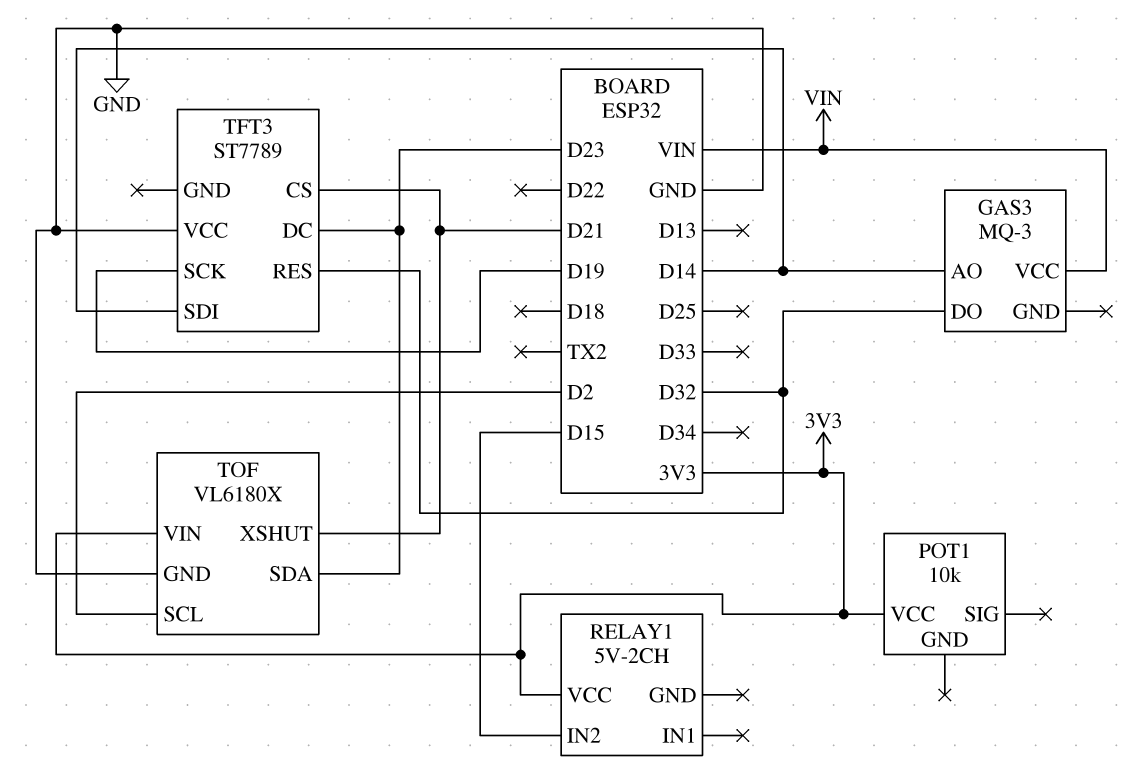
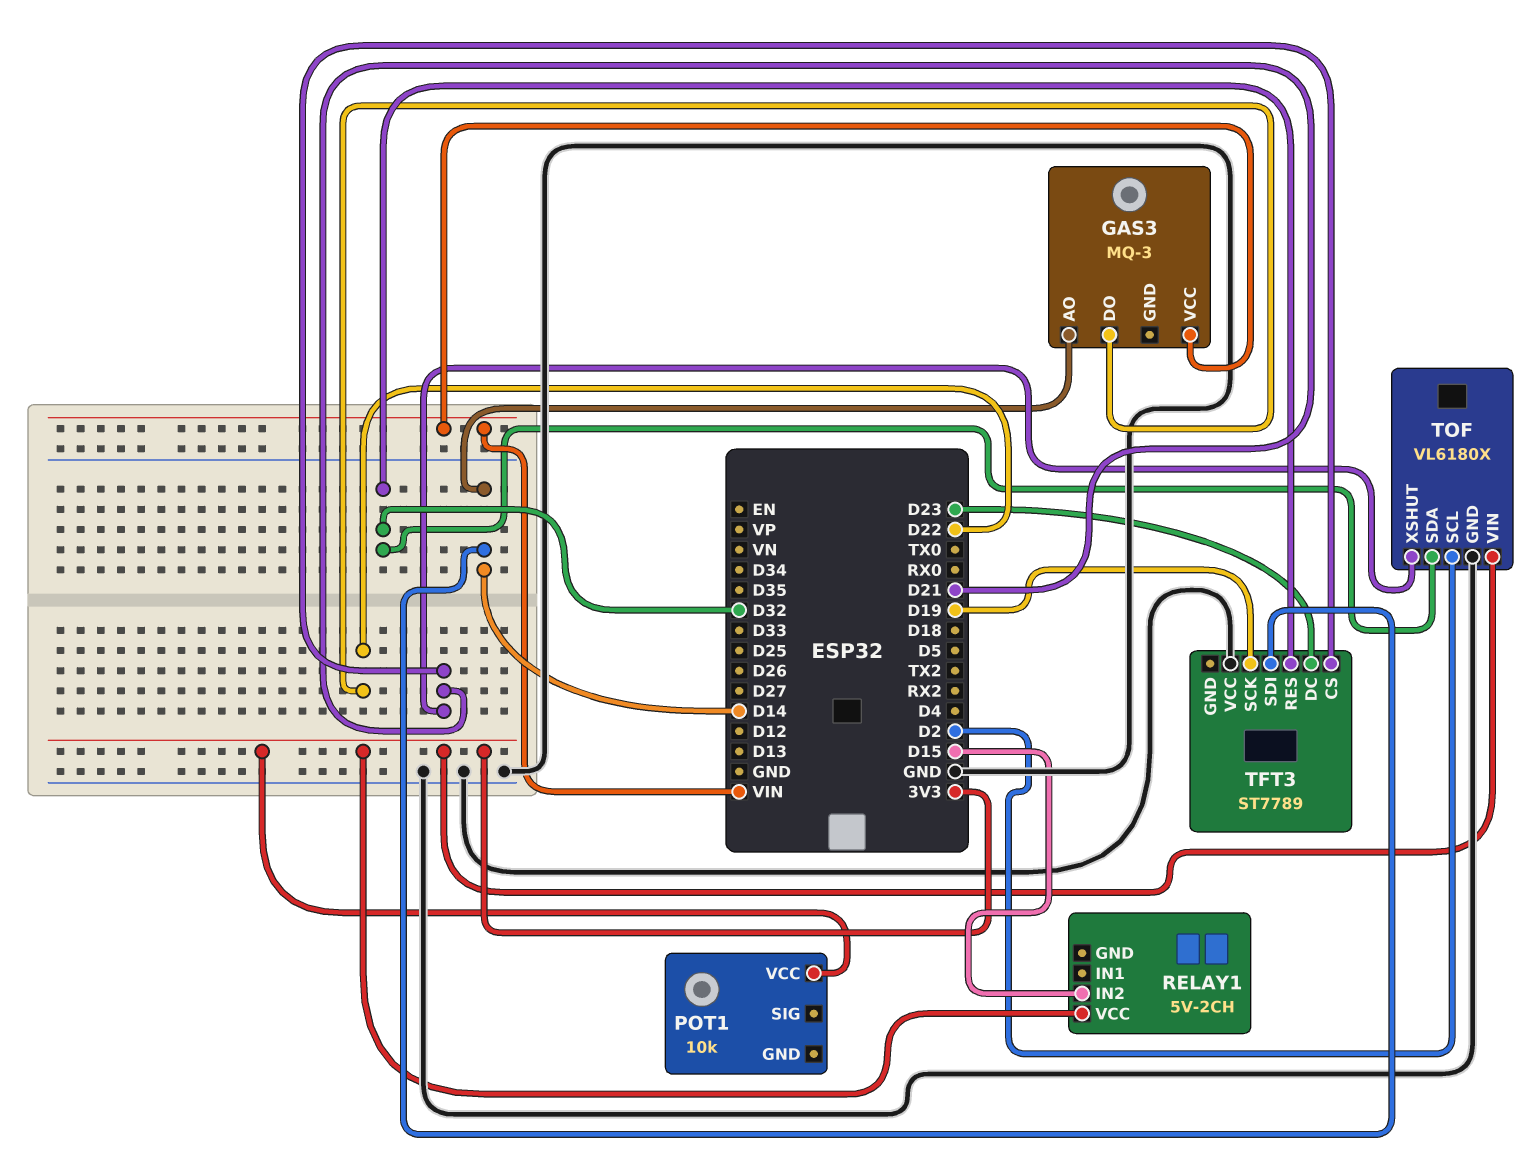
GAS3 pin DO: D32 -> D22
TOF pin SDA: D23 -> D32

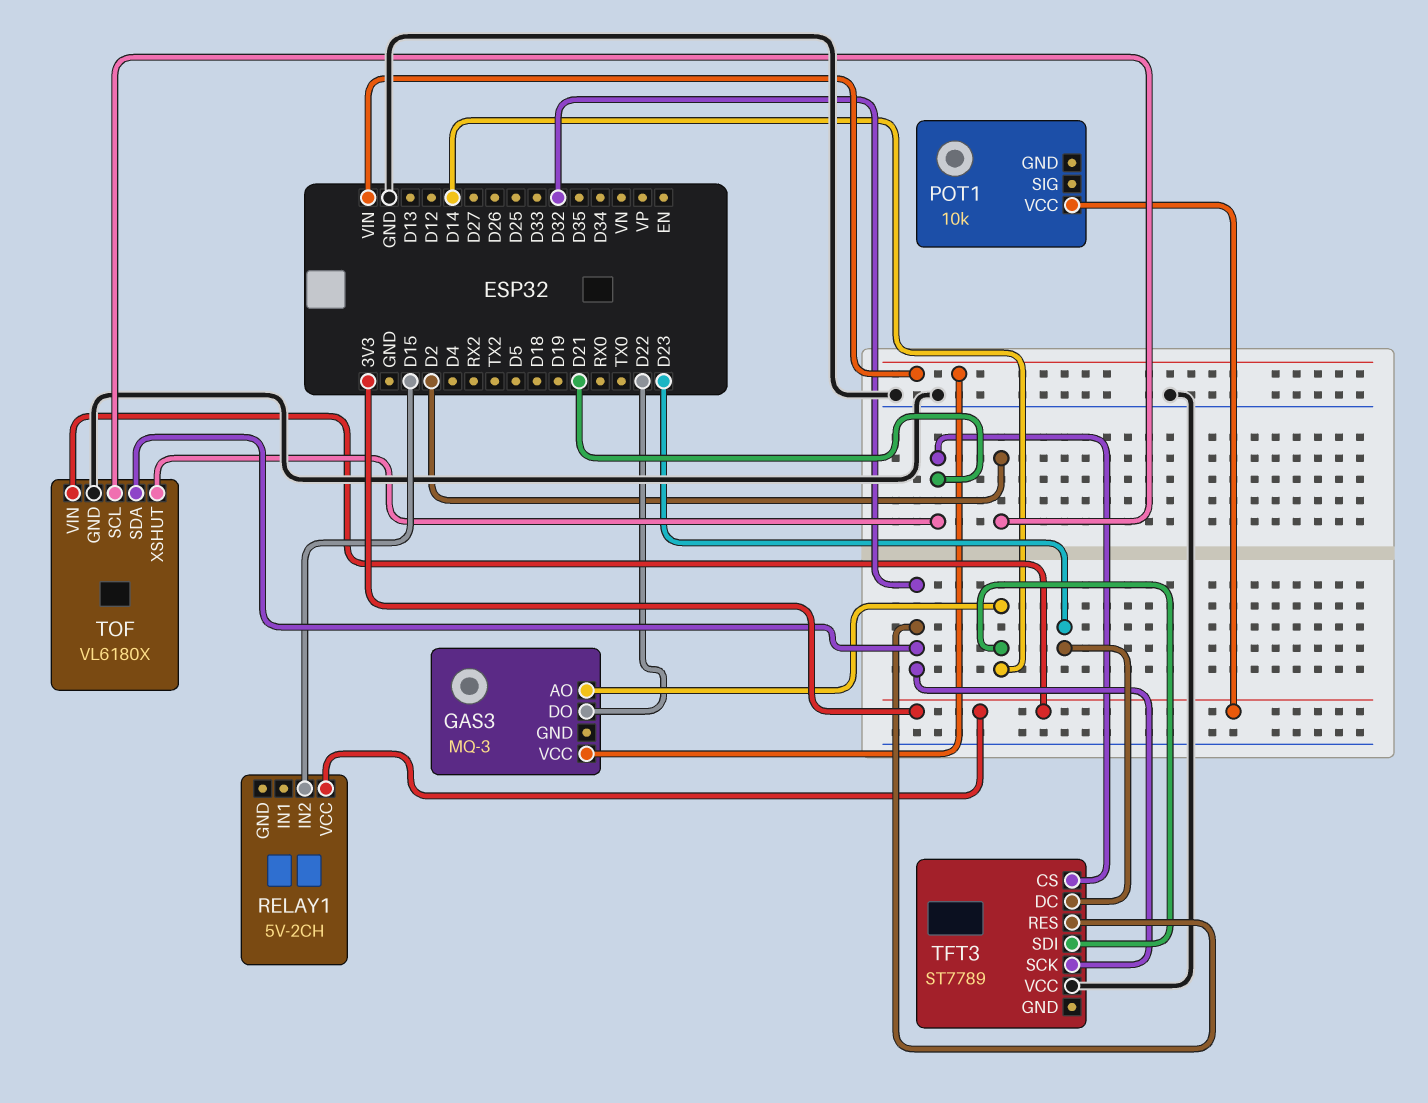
TFT3 pin SCK: D19 -> D32

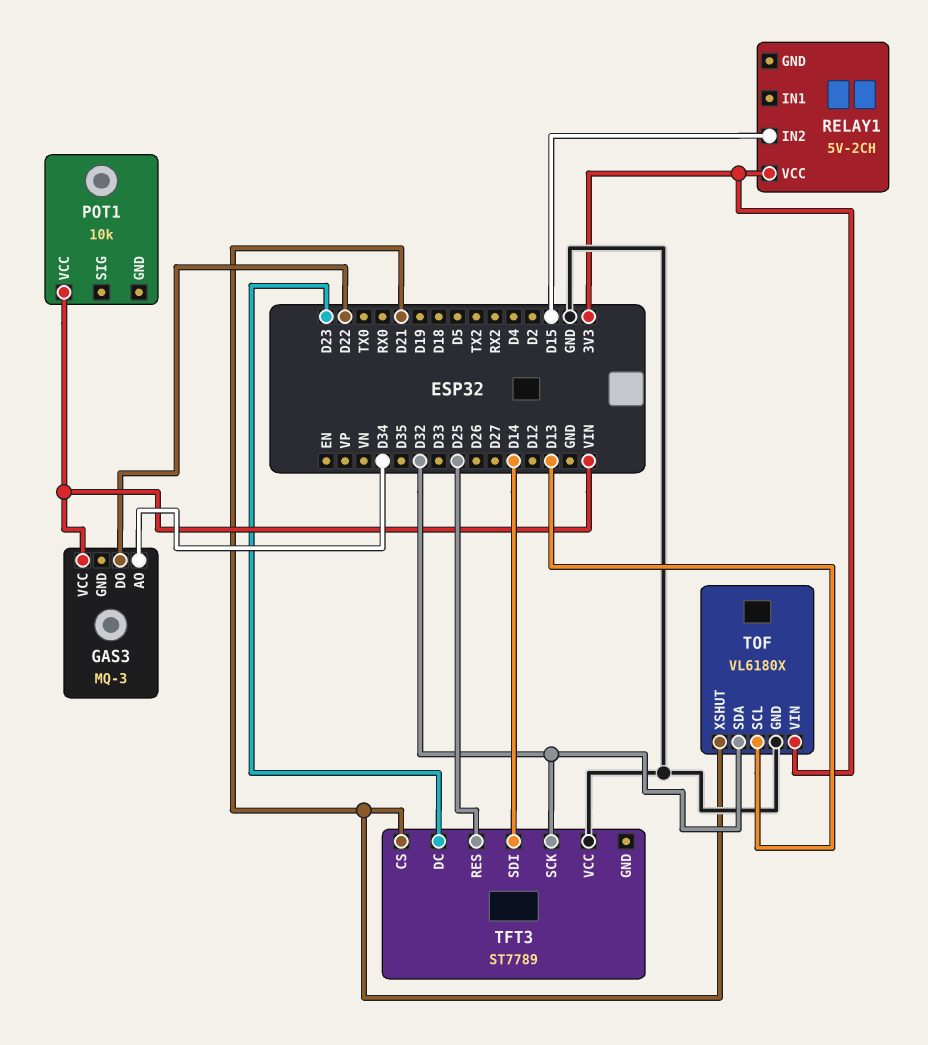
GAS3 pin AO: D14 -> D34
POT1 pin VCC: 3V3 -> VIN
TFT3 pin RES: D32 -> D25
TOF pin SCL: D2 -> D13

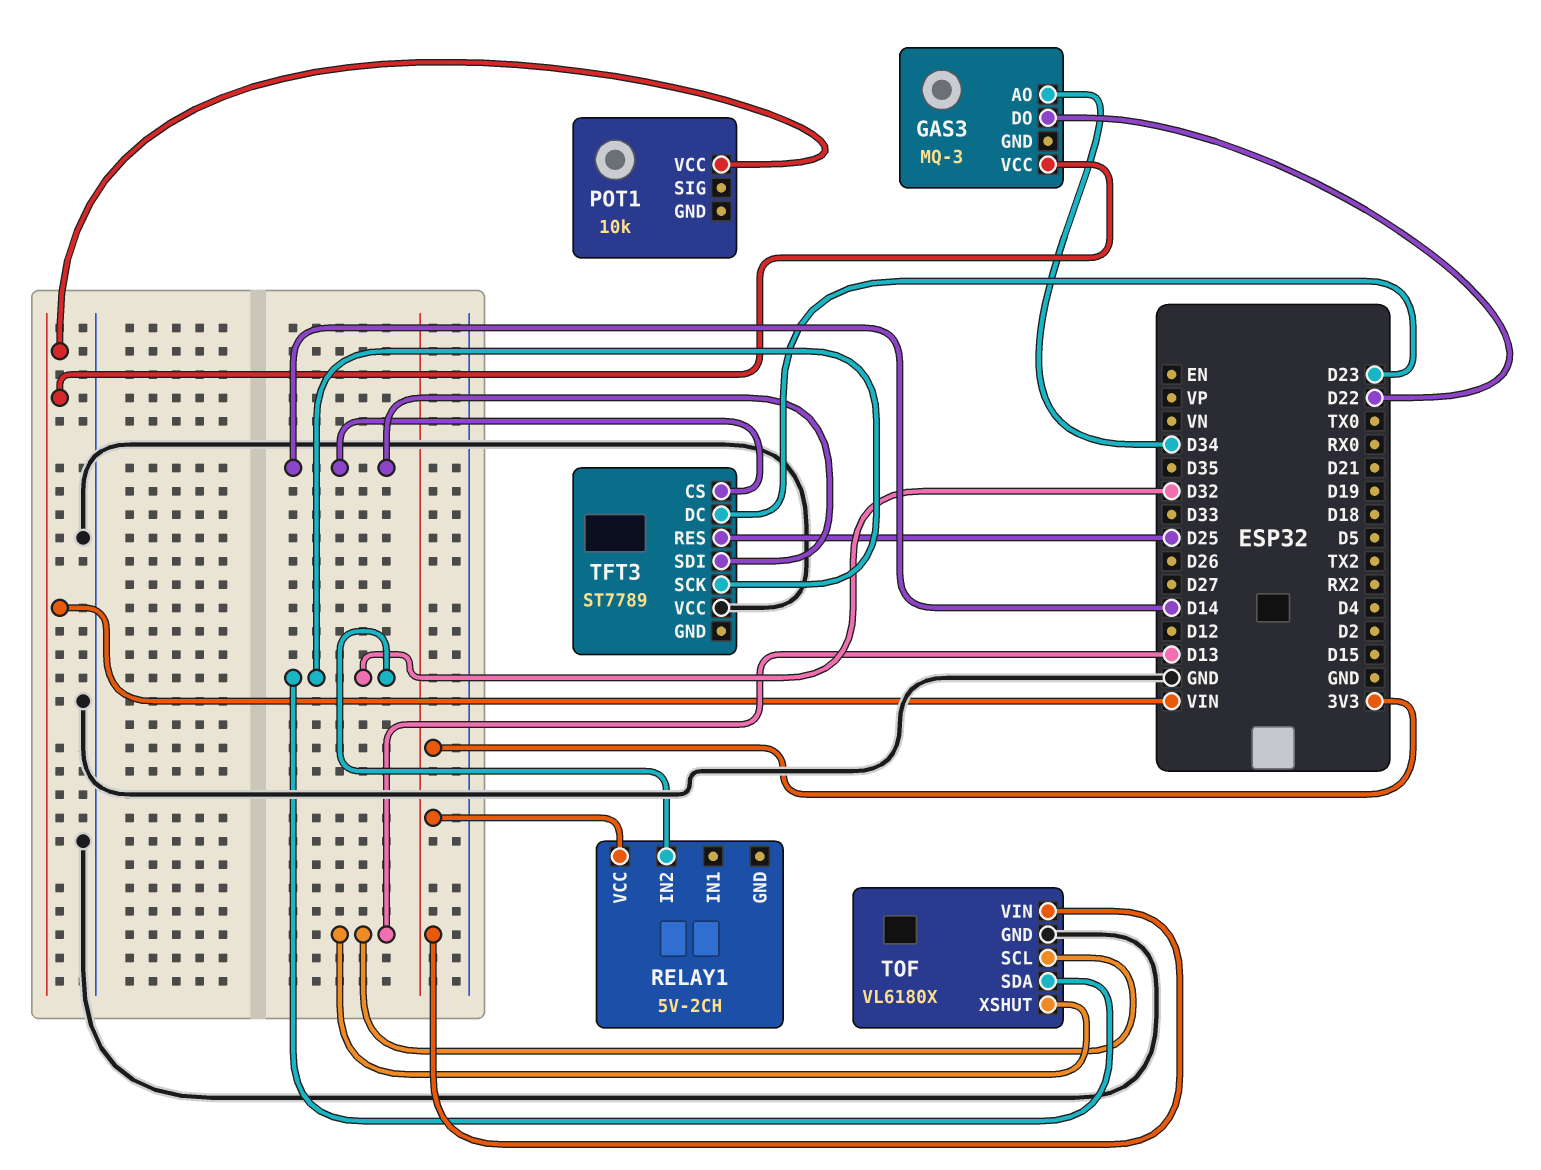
RELAY1 pin IN2: D15 -> D32
TFT3 pin CS: D21 -> D14
TOF pin XSHUT: D21 -> D13

